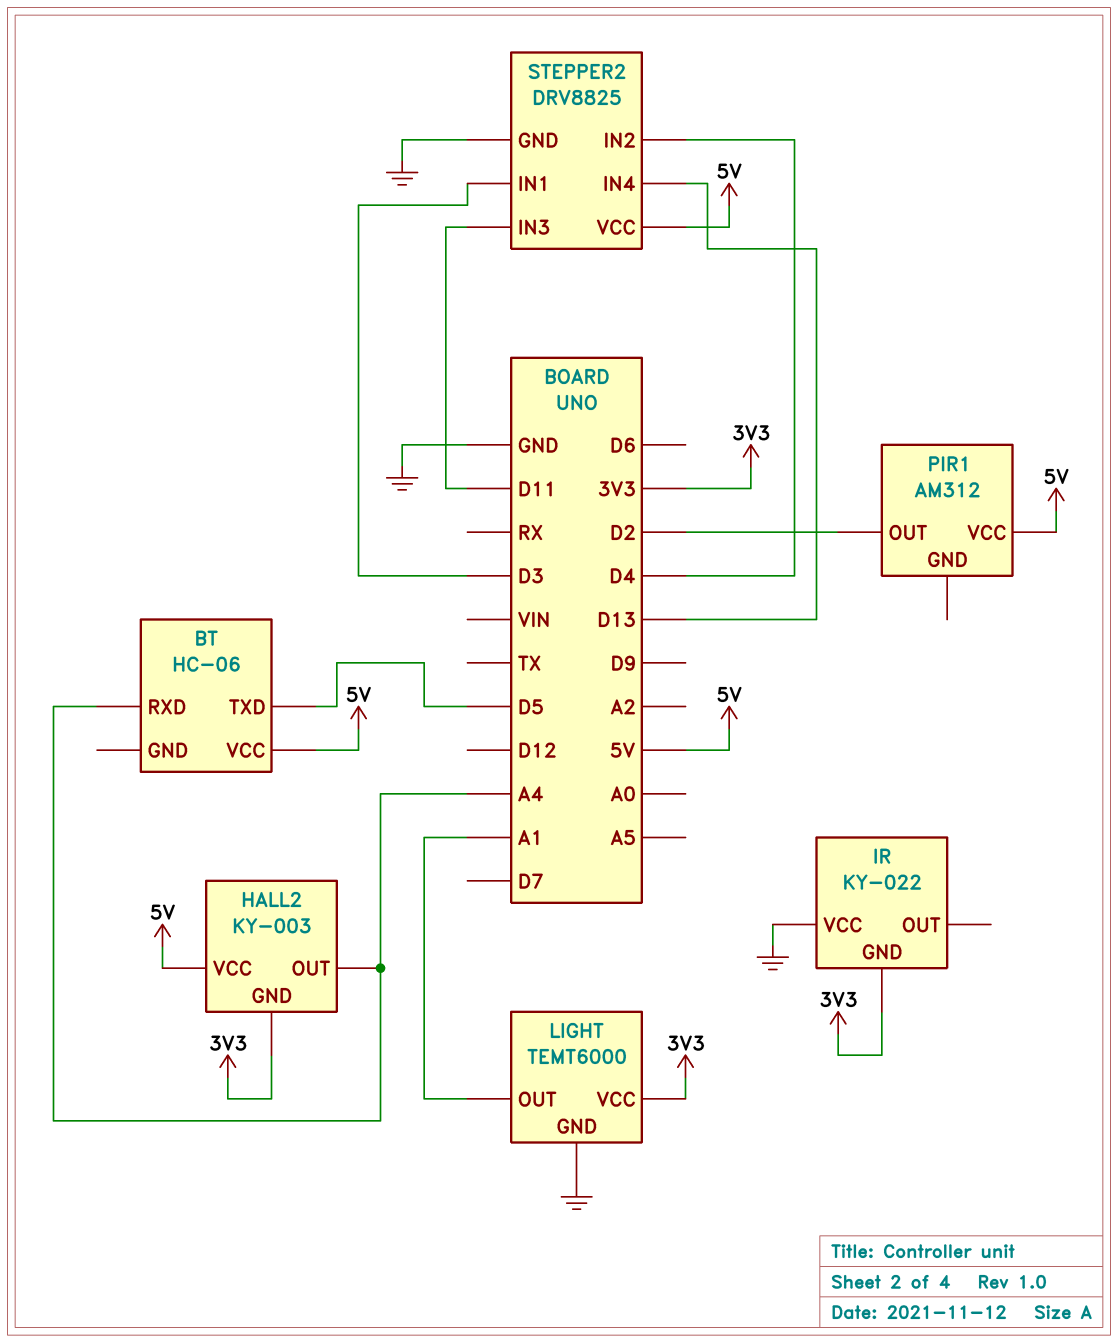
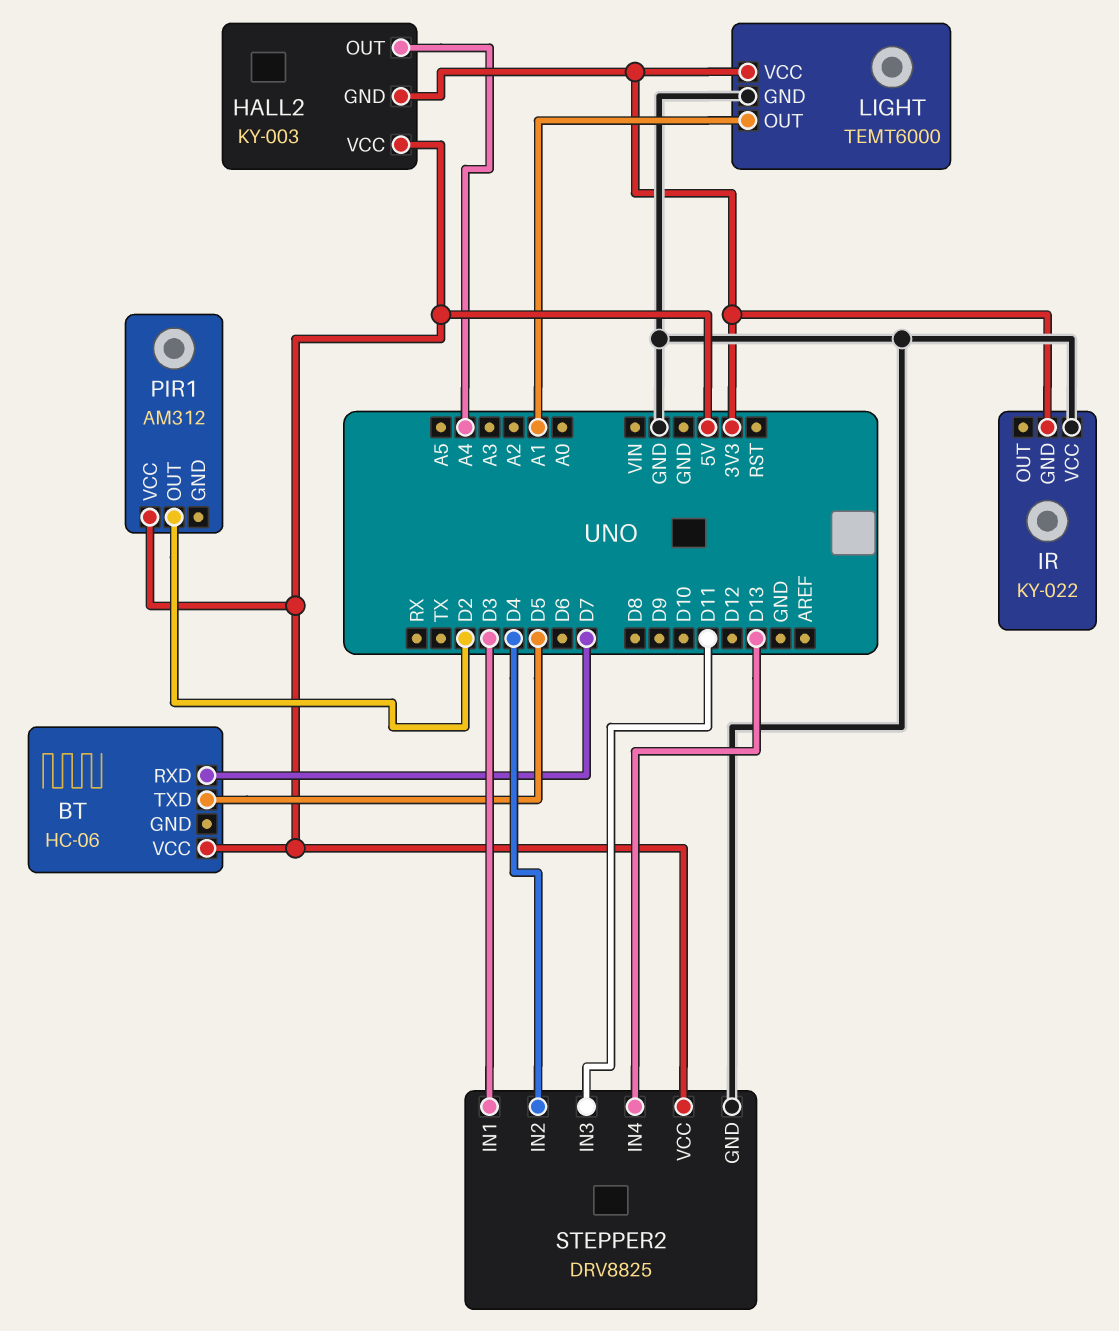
BT pin RXD: A4 -> D7

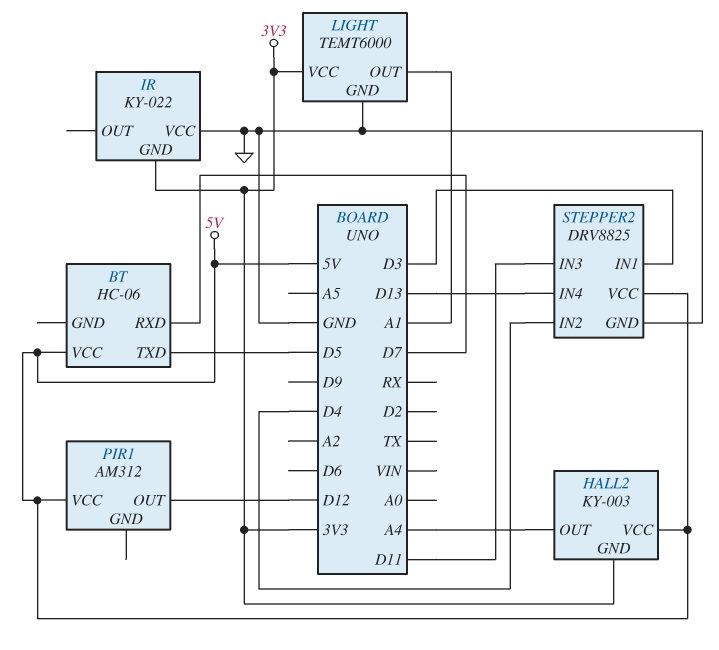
PIR1 pin OUT: D2 -> D12

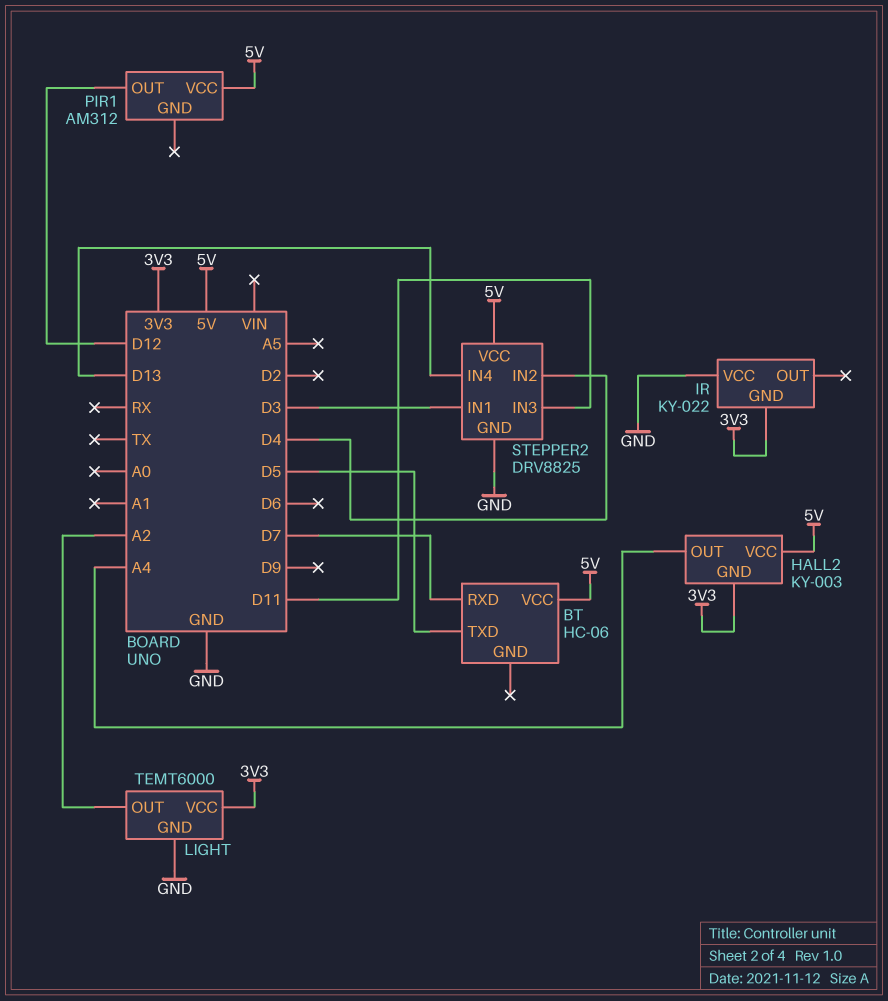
LIGHT pin OUT: A1 -> A2

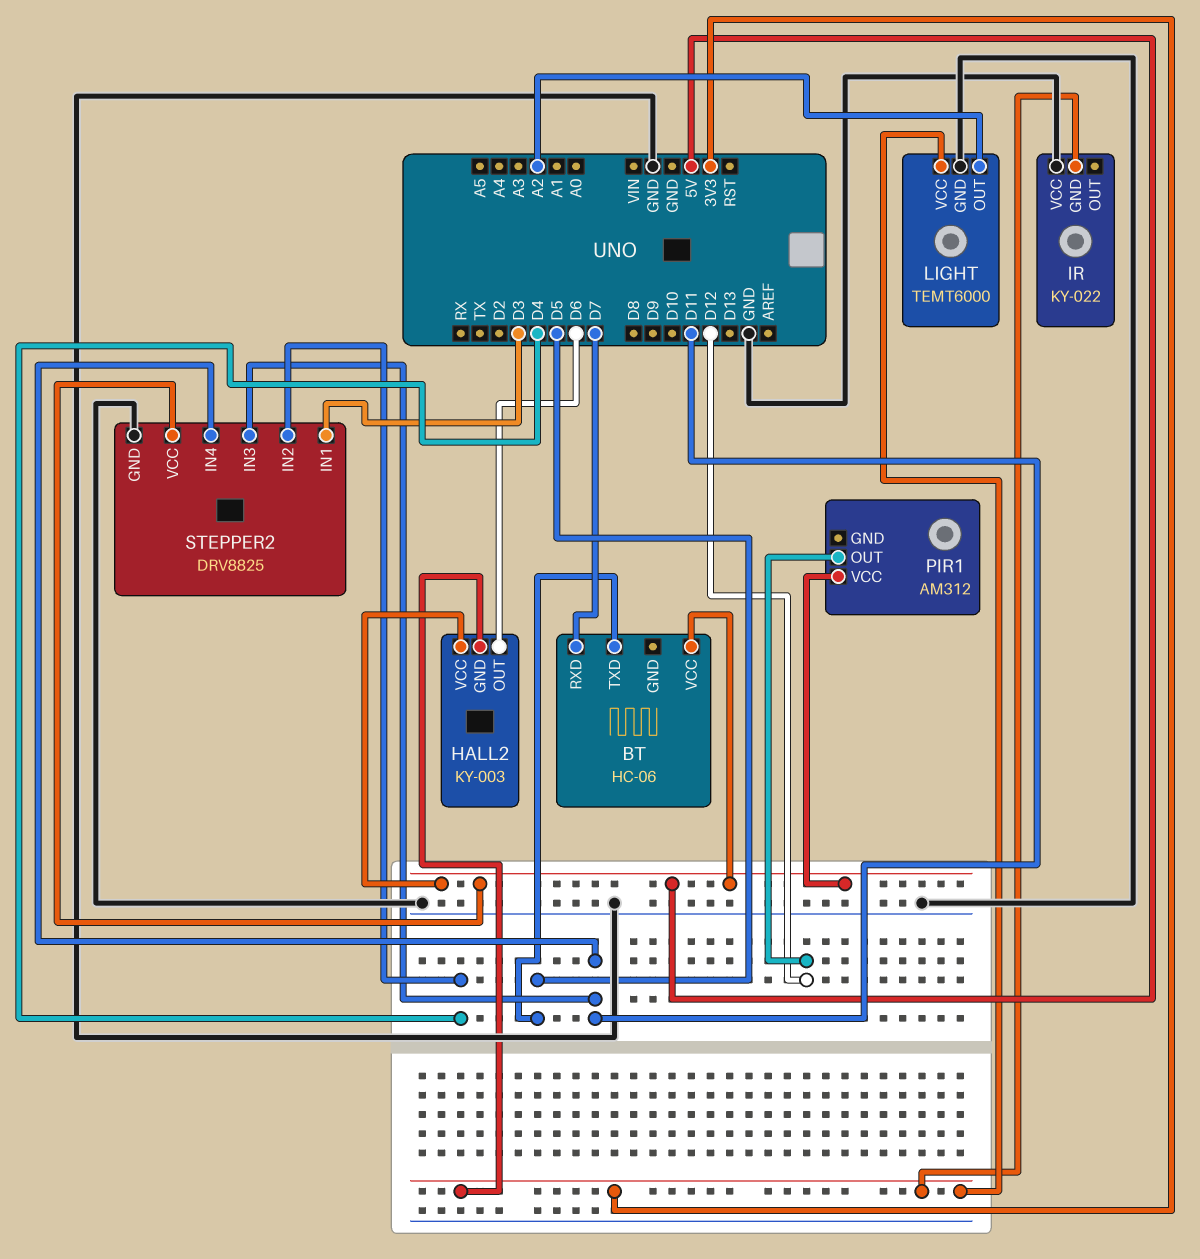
HALL2 pin OUT: A4 -> D6
STEPPER2 pin IN4: D13 -> D11

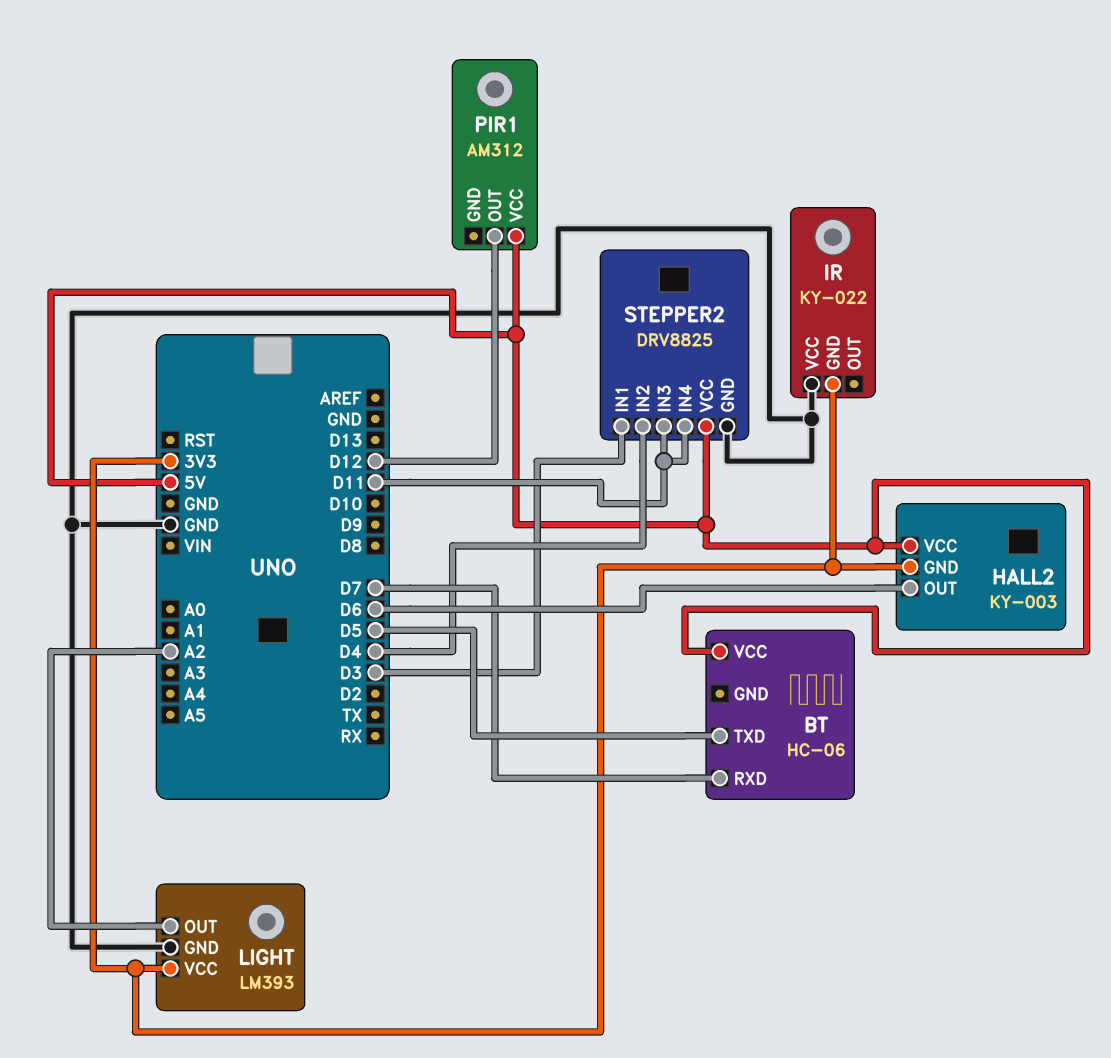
LIGHT: TEMT6000 -> LM393

